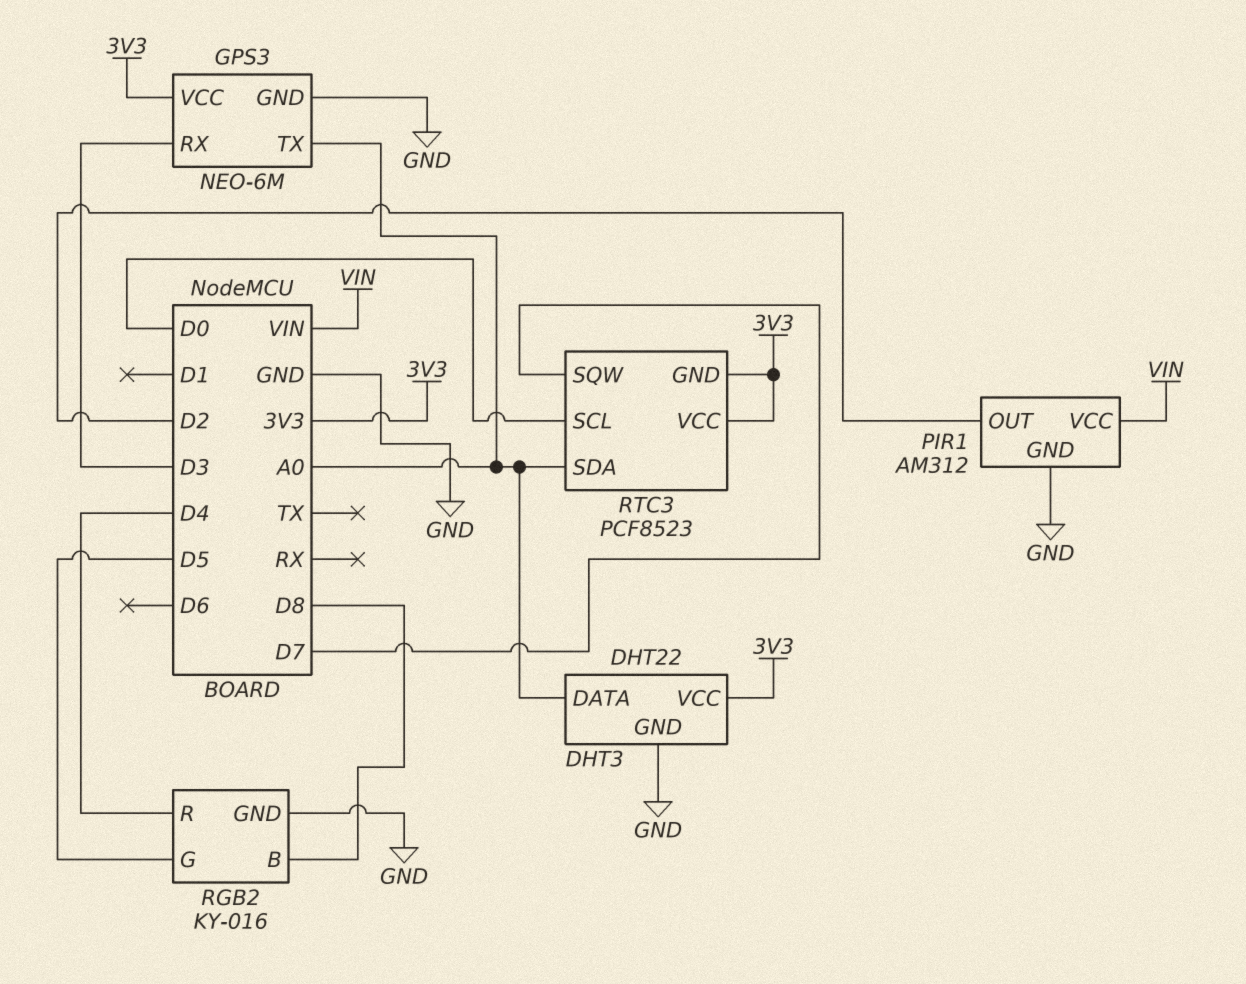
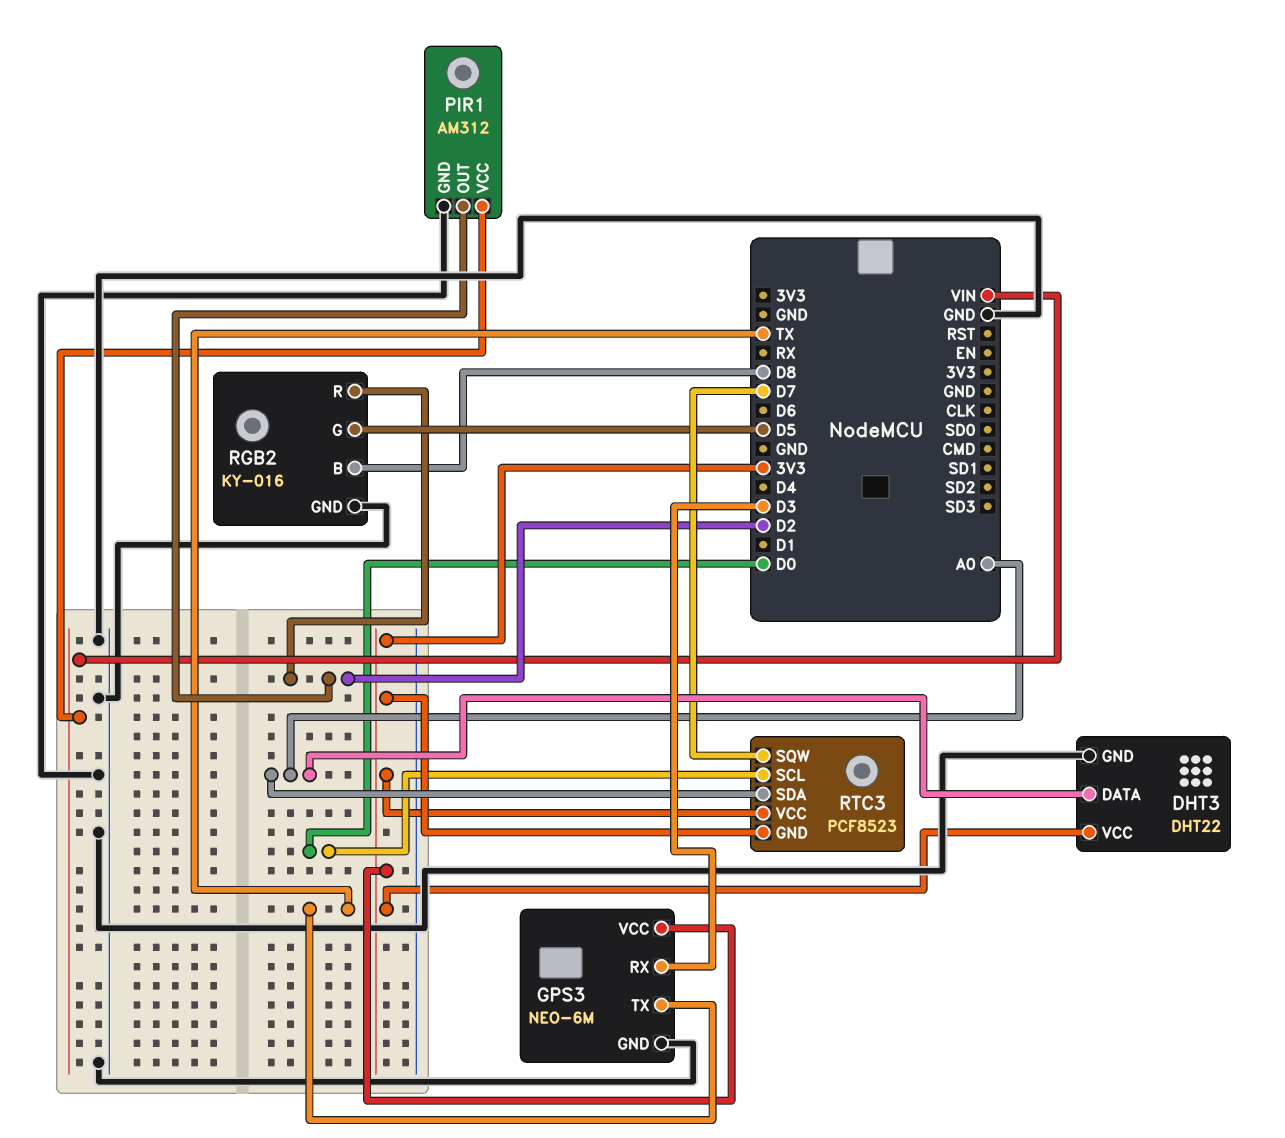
GPS3 pin TX: A0 -> TX
RGB2 pin R: D4 -> D2

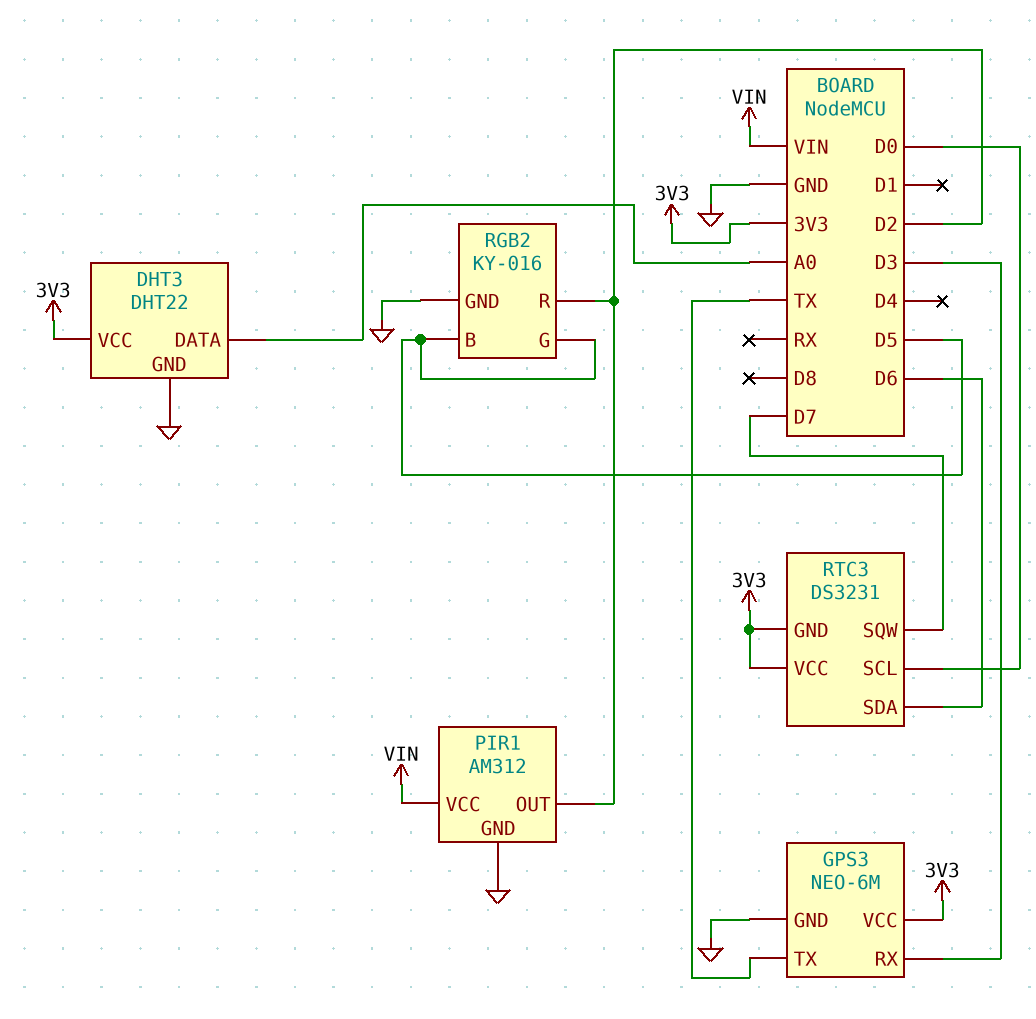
RGB2 pin B: D8 -> D5
RTC3: PCF8523 -> DS3231
RTC3 pin SDA: A0 -> D6

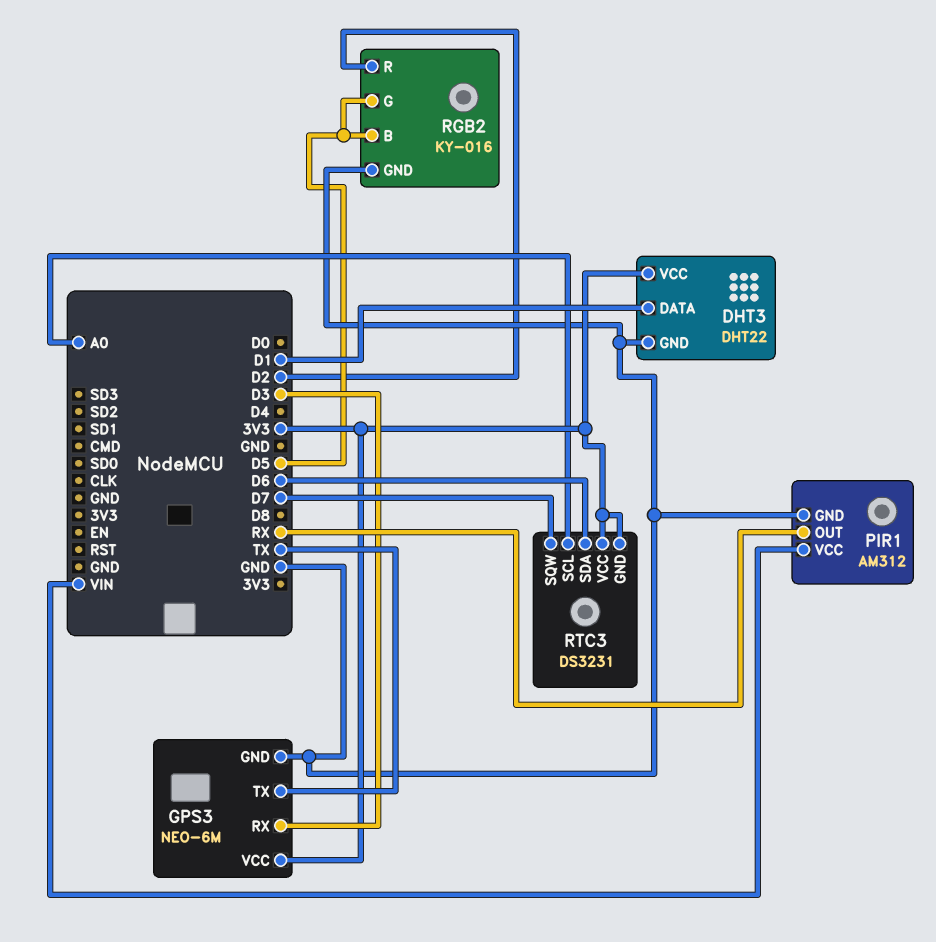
DHT3 pin DATA: A0 -> D1
PIR1 pin OUT: D2 -> RX
RTC3 pin SCL: D0 -> A0

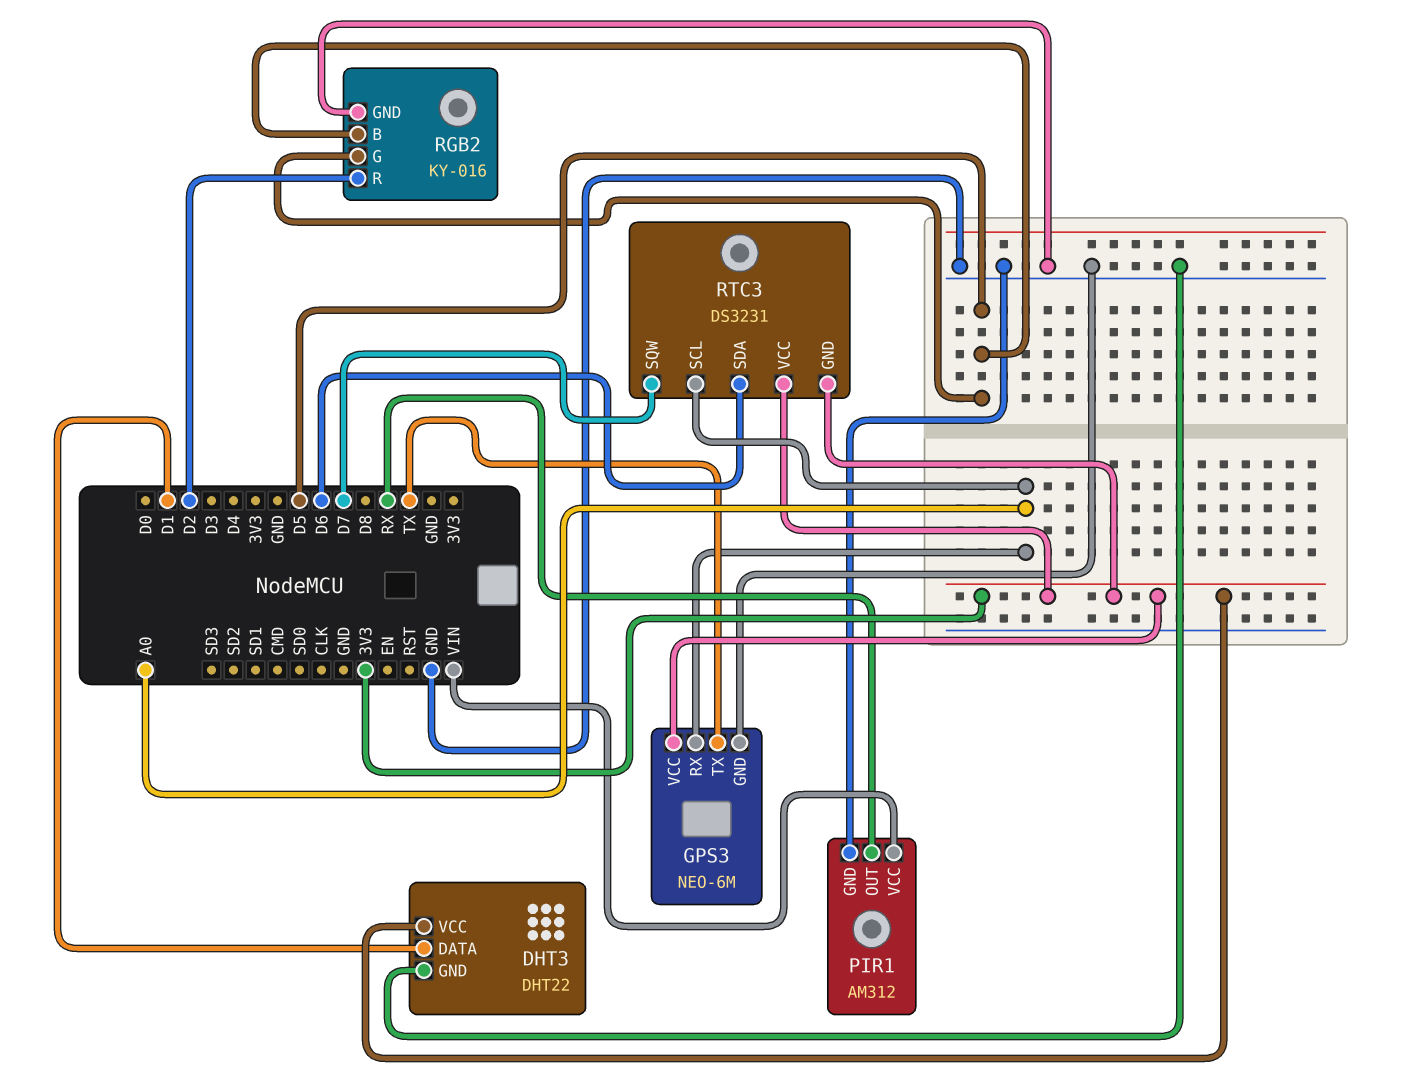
GPS3 pin RX: D3 -> A0

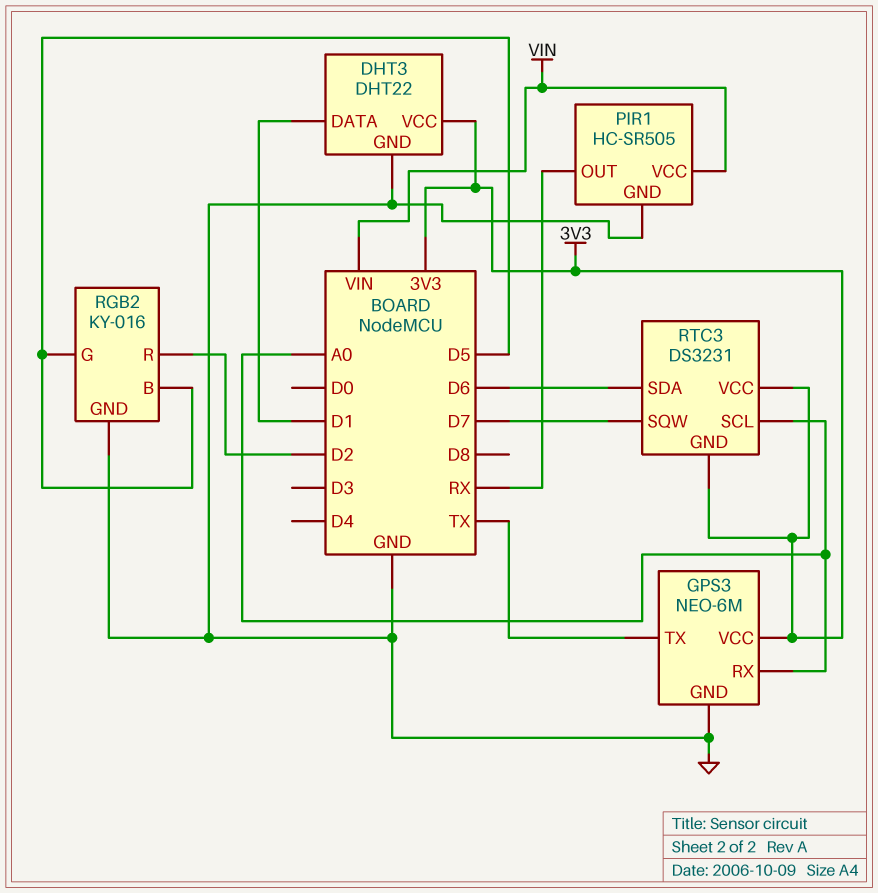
PIR1: AM312 -> HC-SR505

